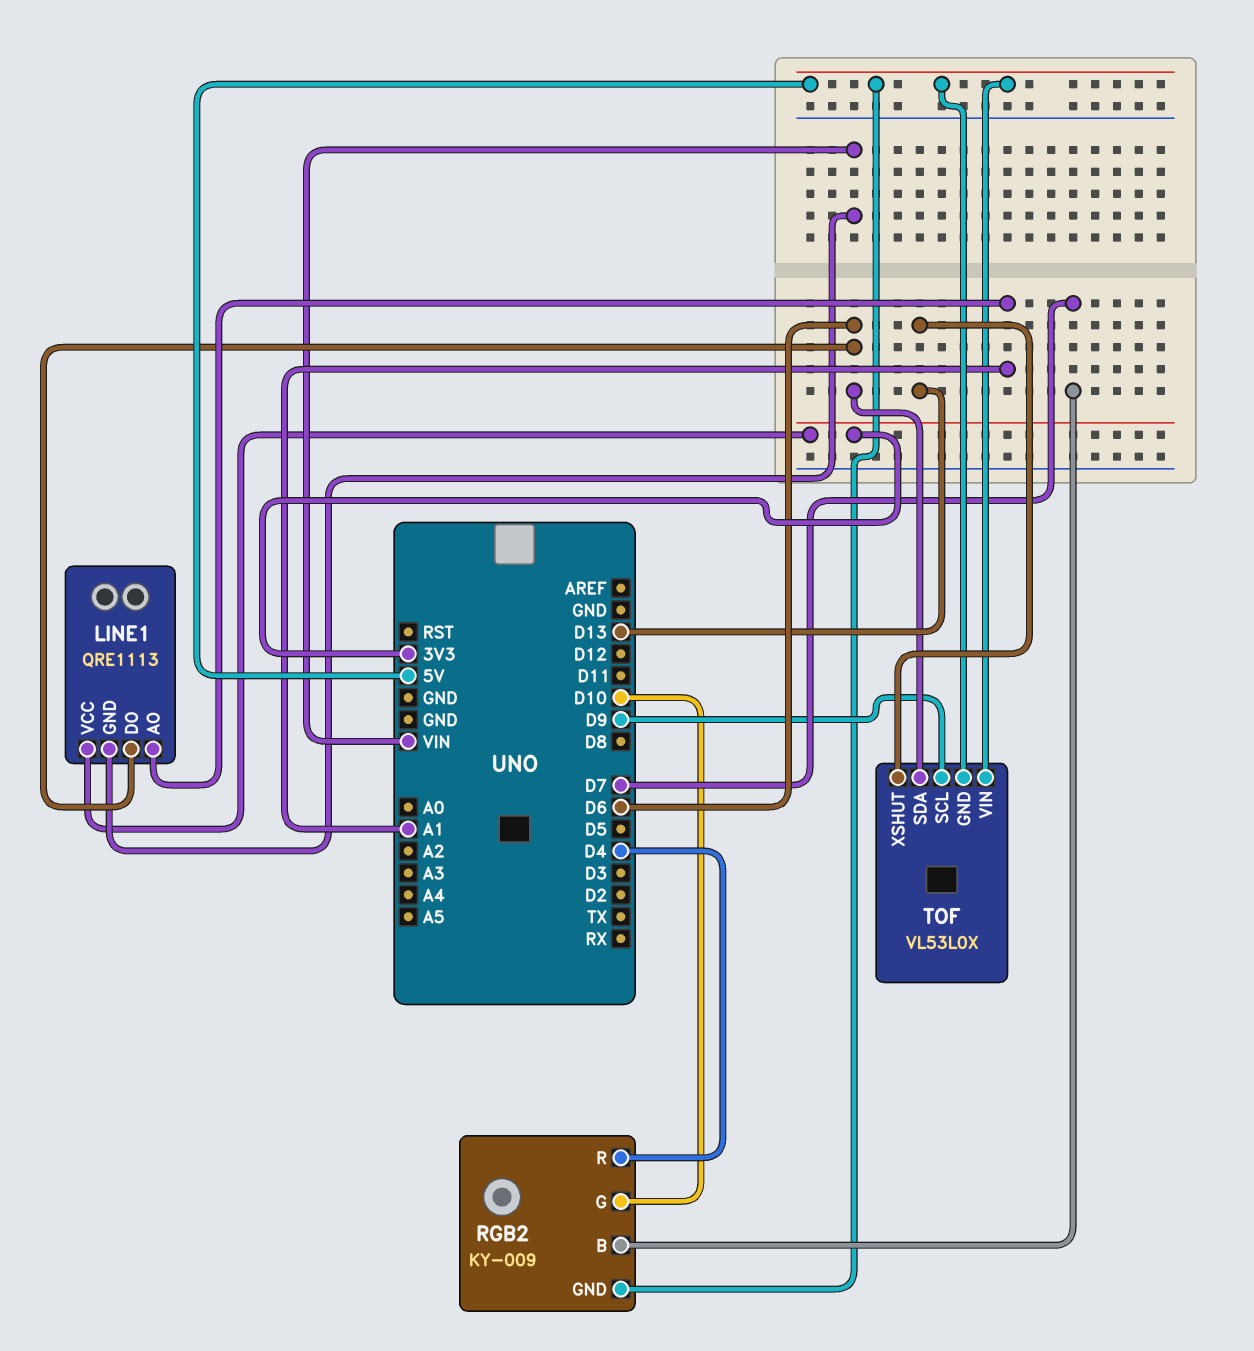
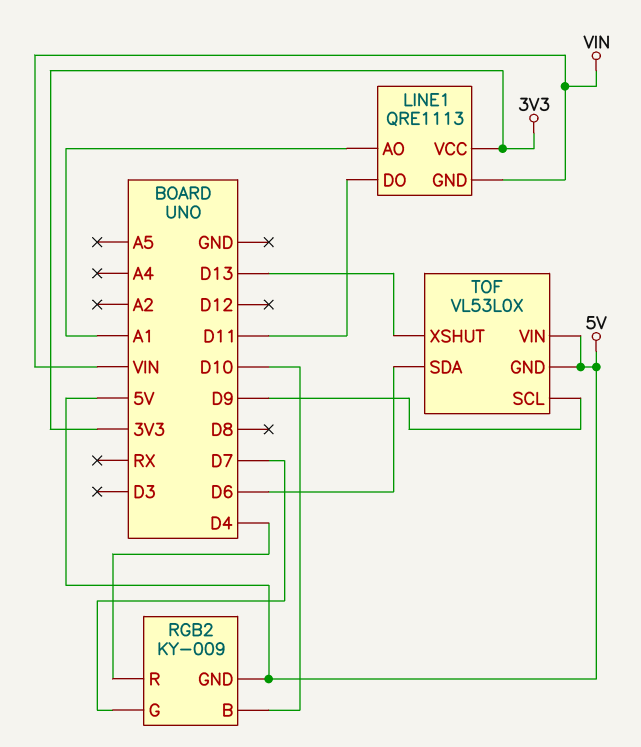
LINE1 pin DO: D6 -> D11
RGB2 pin B: D7 -> D10
RGB2 pin G: D10 -> D7

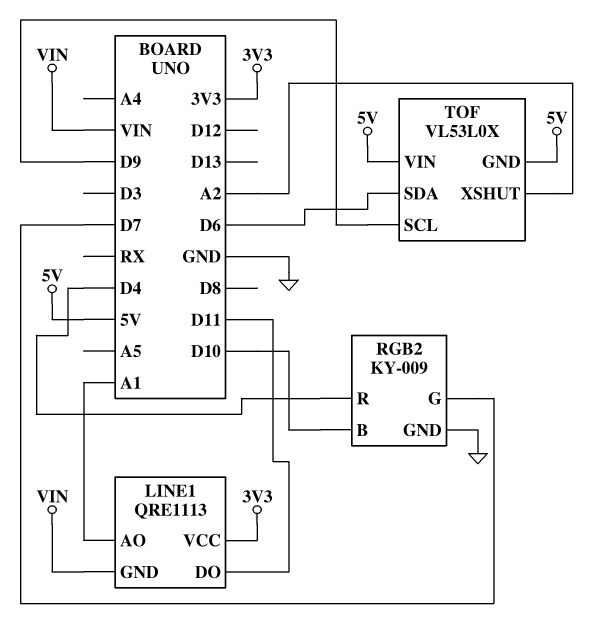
RGB2 pin GND: 5V -> GND
TOF pin XSHUT: D13 -> A2

